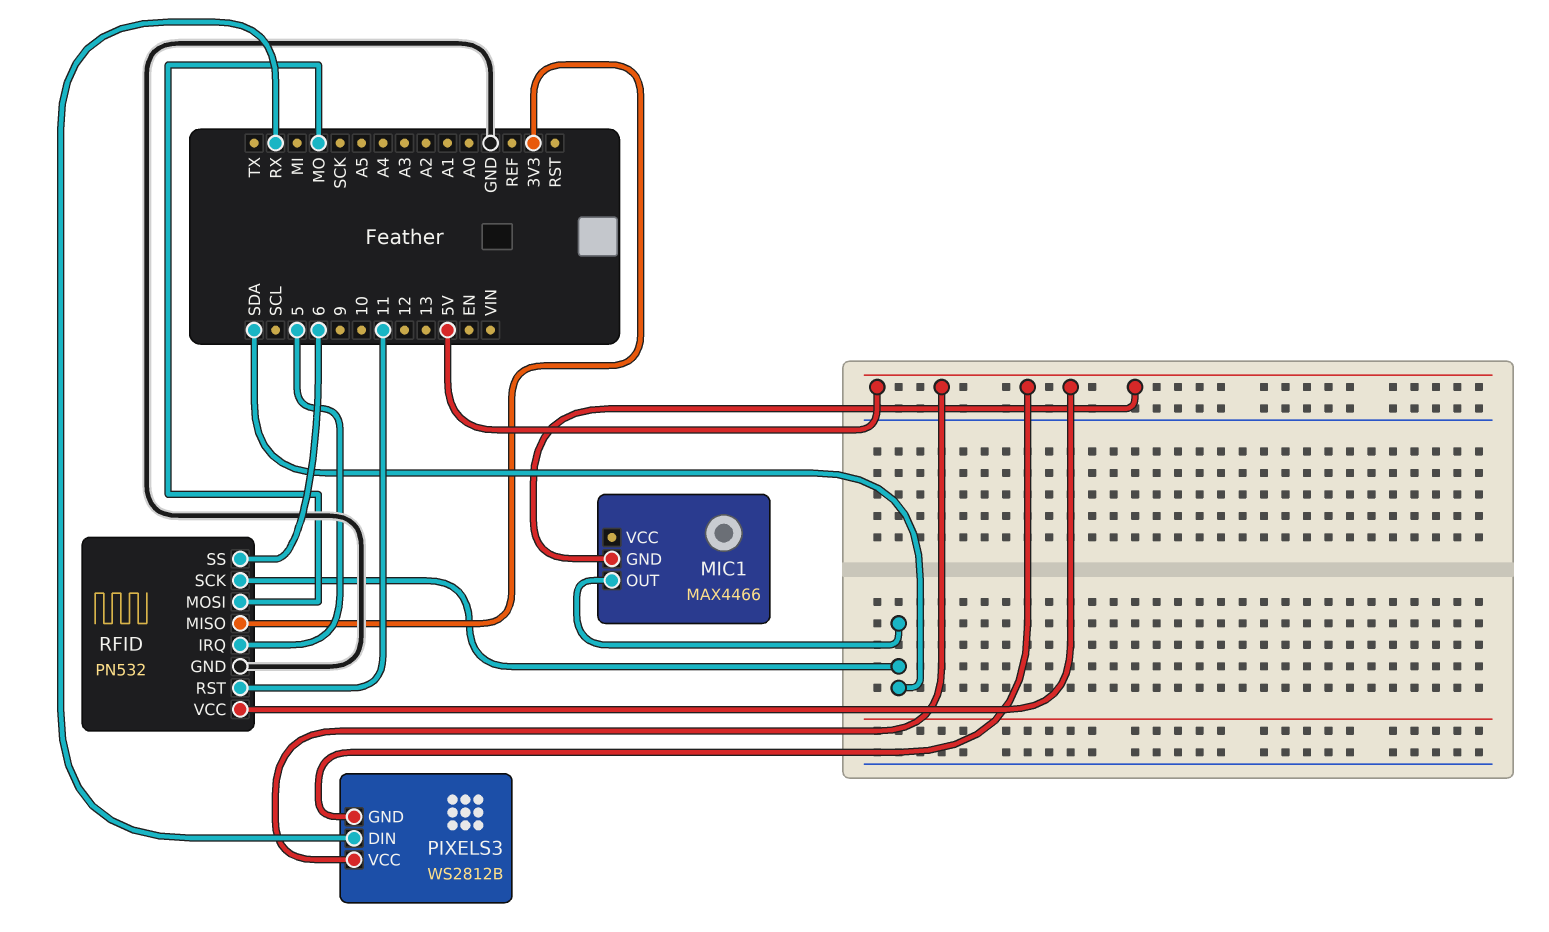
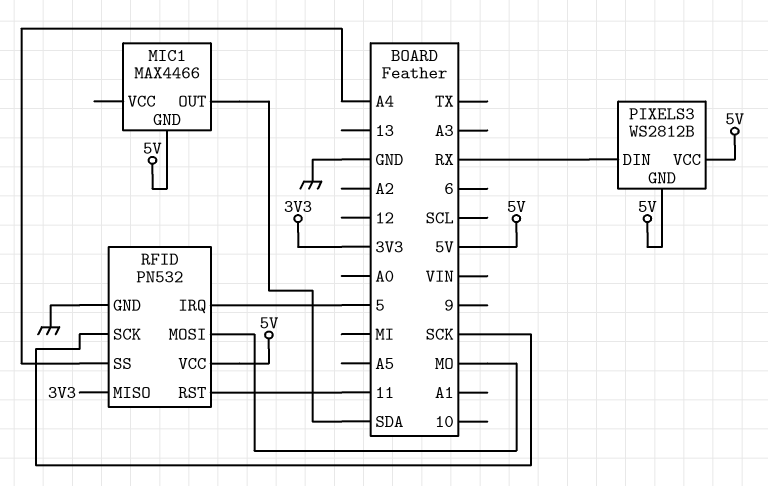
RFID pin SCK: SDA -> SCK
RFID pin SS: 6 -> A4

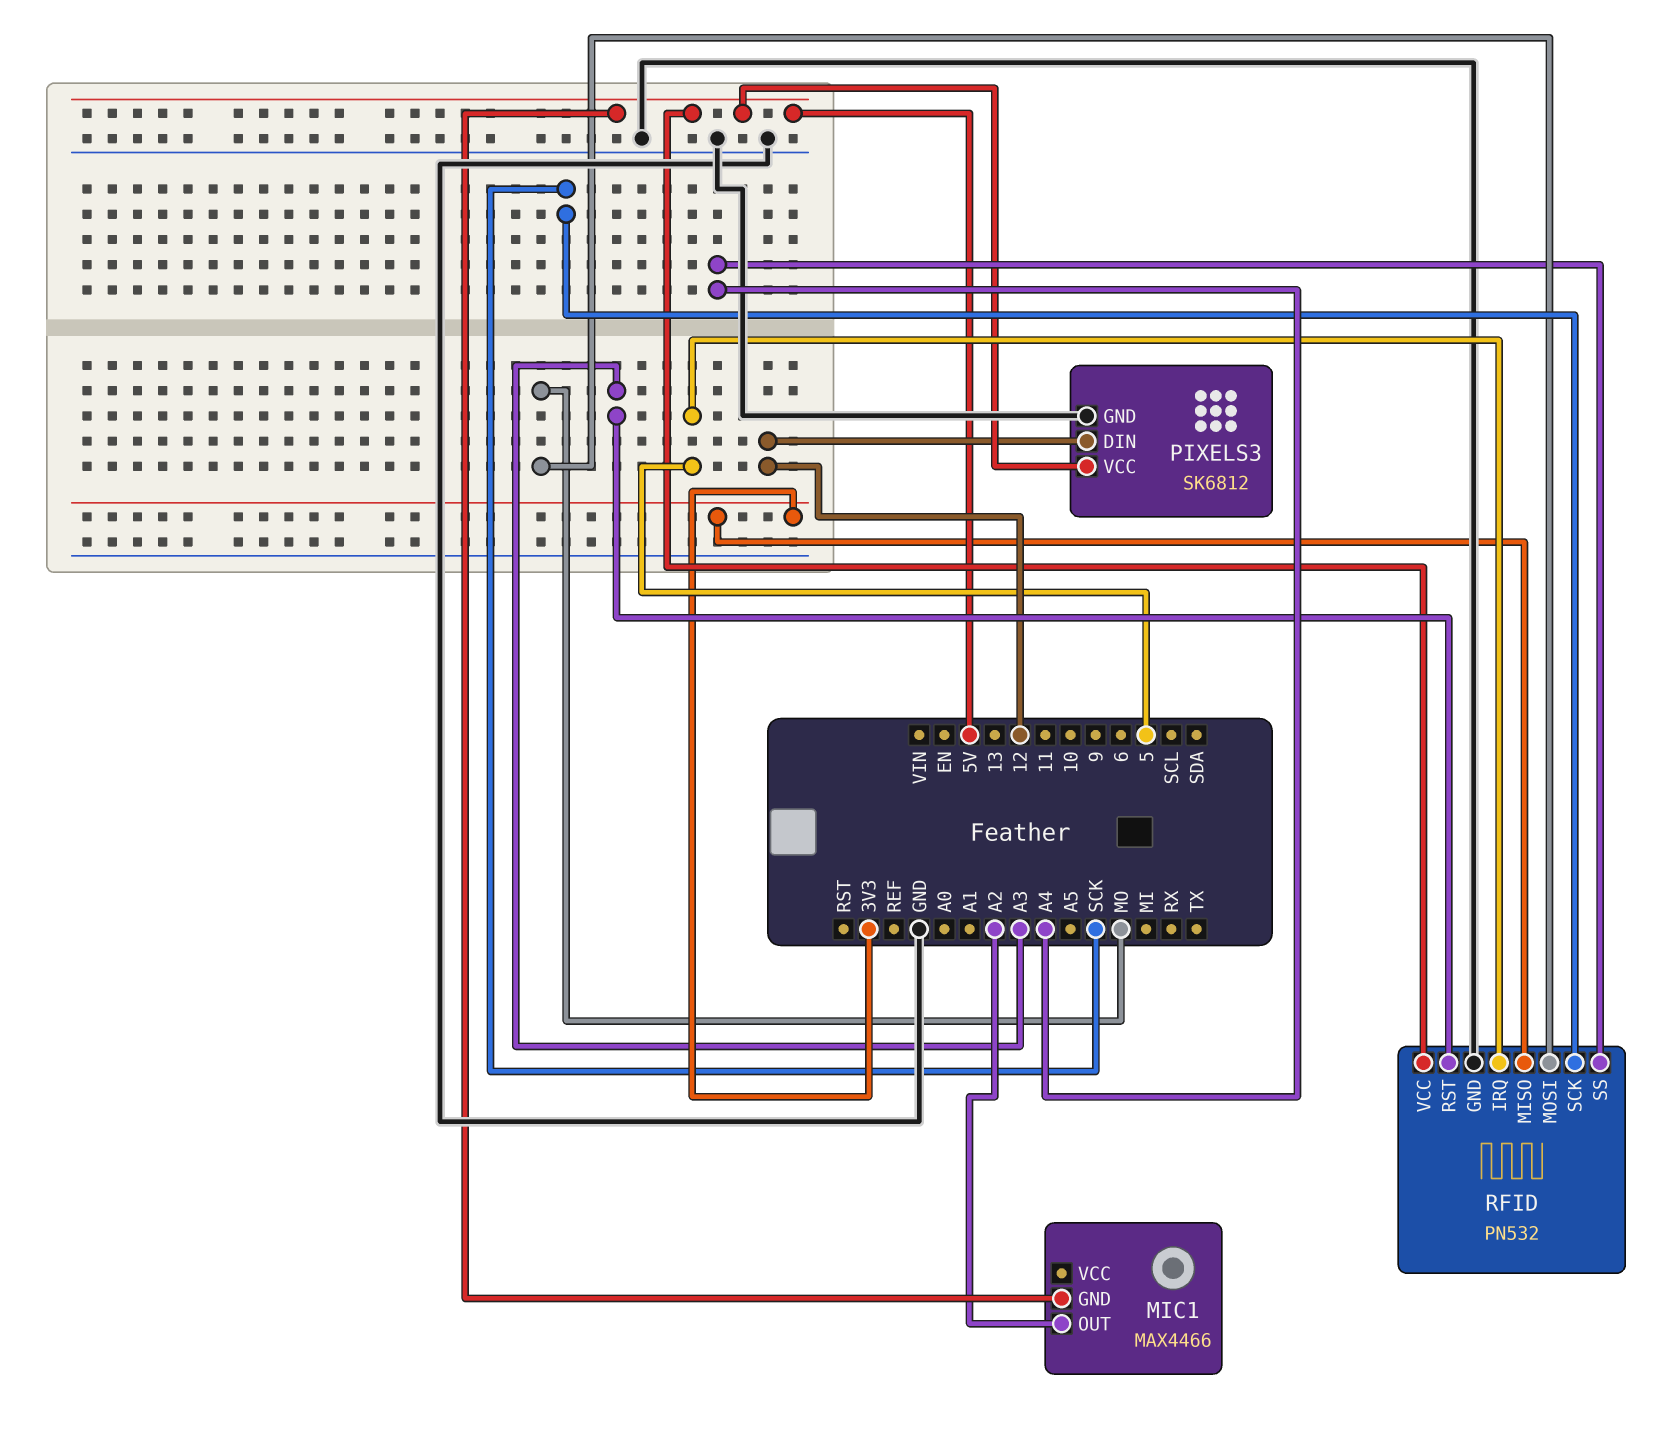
MIC1 pin OUT: SDA -> A2
PIXELS3: WS2812B -> SK6812
PIXELS3 pin DIN: RX -> 12
PIXELS3 pin GND: 5V -> GND
RFID pin RST: 11 -> A3

